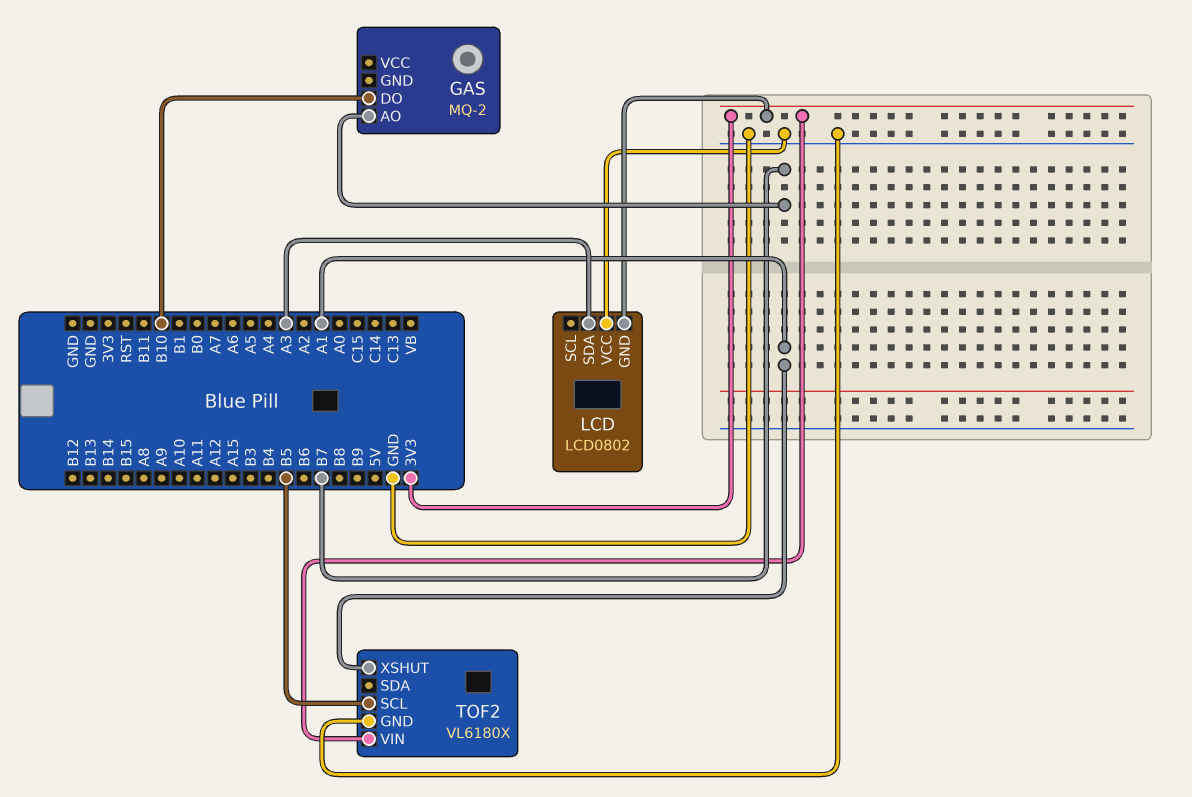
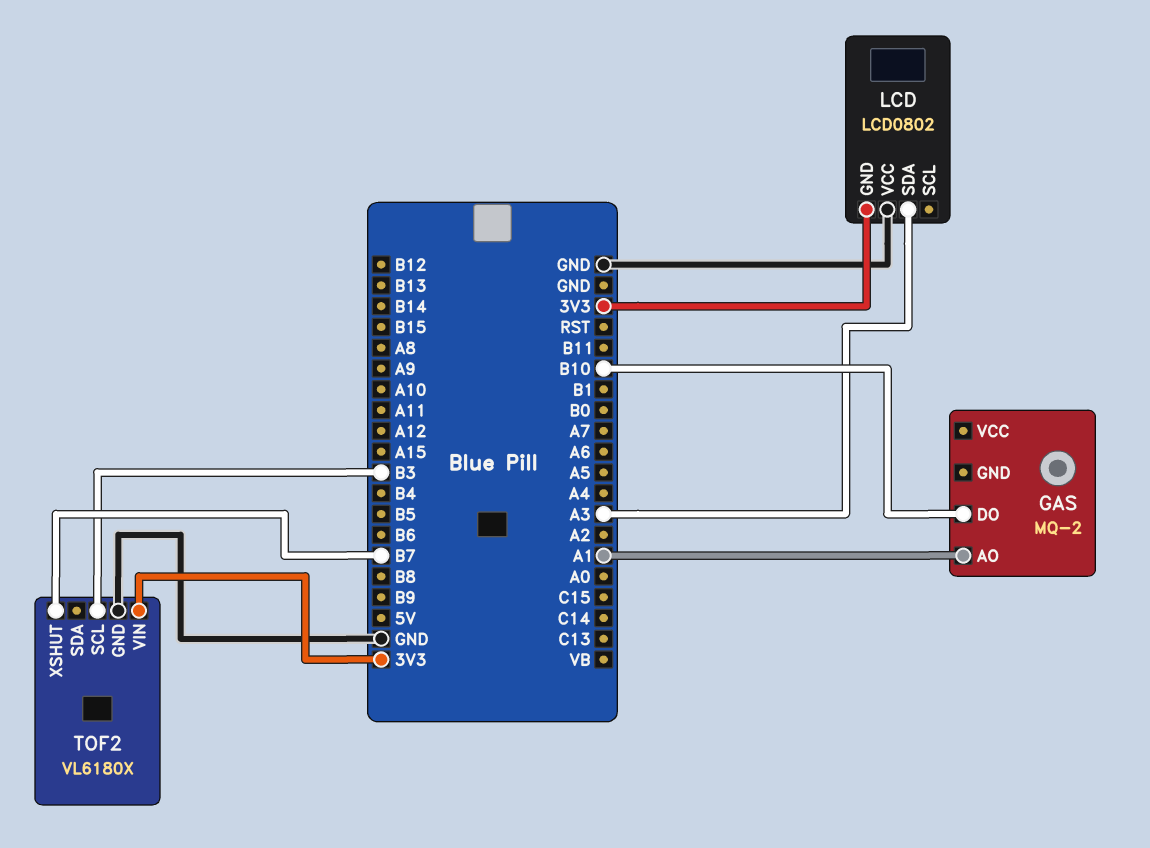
GAS pin AO: B7 -> A1
TOF2 pin SCL: B5 -> B3
TOF2 pin XSHUT: A1 -> B7

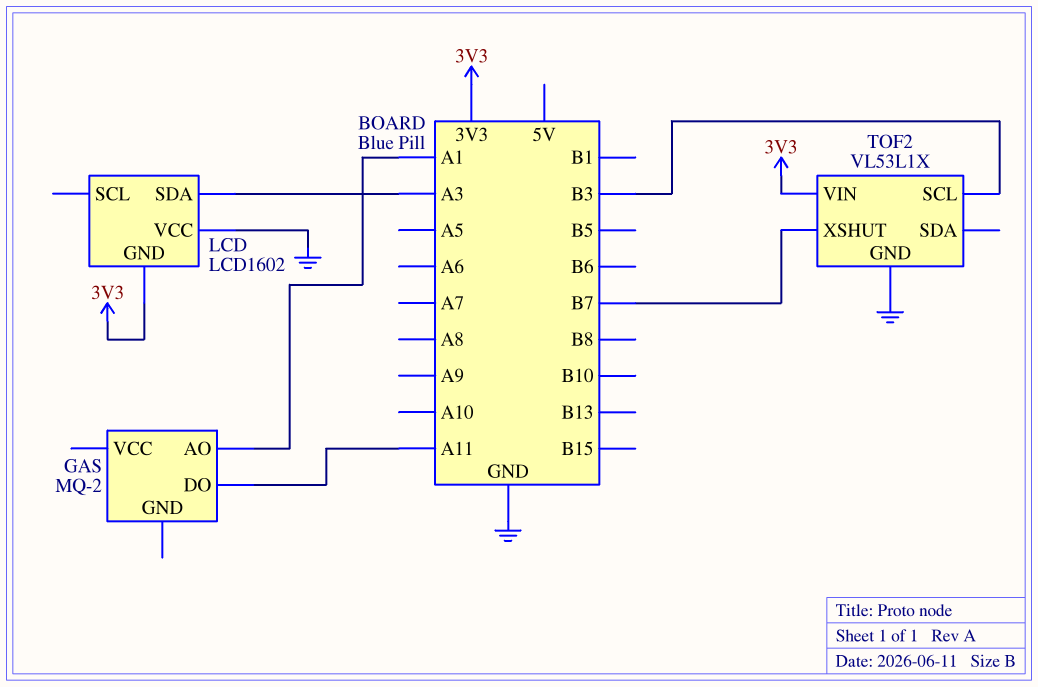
GAS pin DO: B10 -> A11
LCD: LCD0802 -> LCD1602
TOF2: VL6180X -> VL53L1X

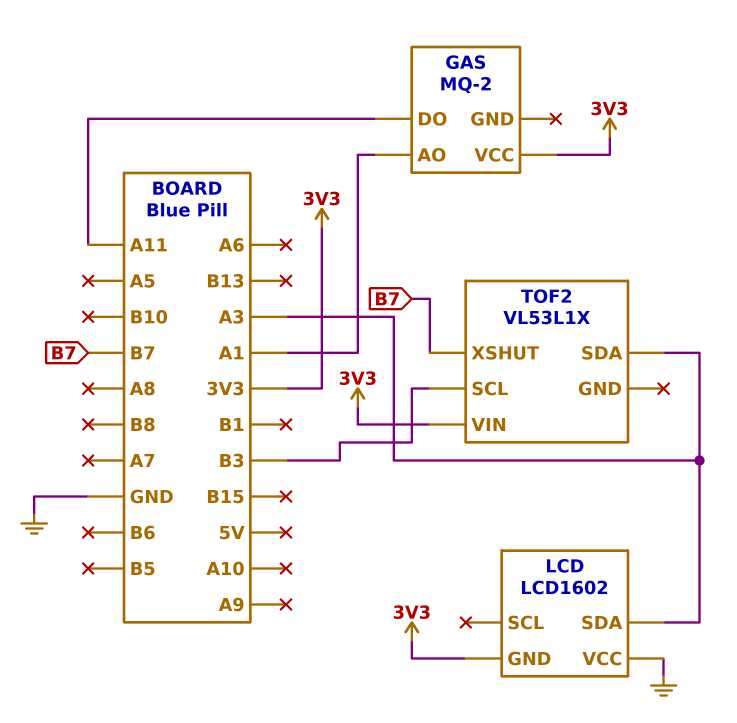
GAS pin VCC: none -> 3V3
TOF2 pin GND: GND -> none
TOF2 pin SDA: none -> A3

